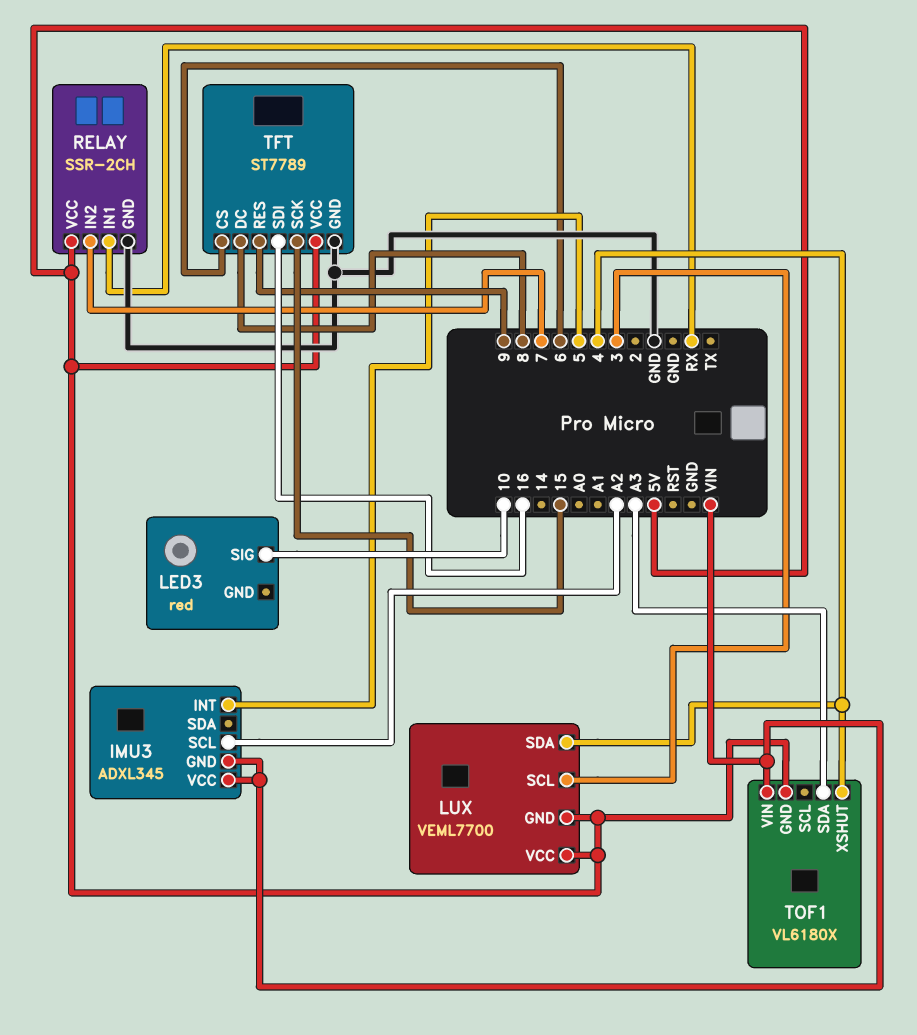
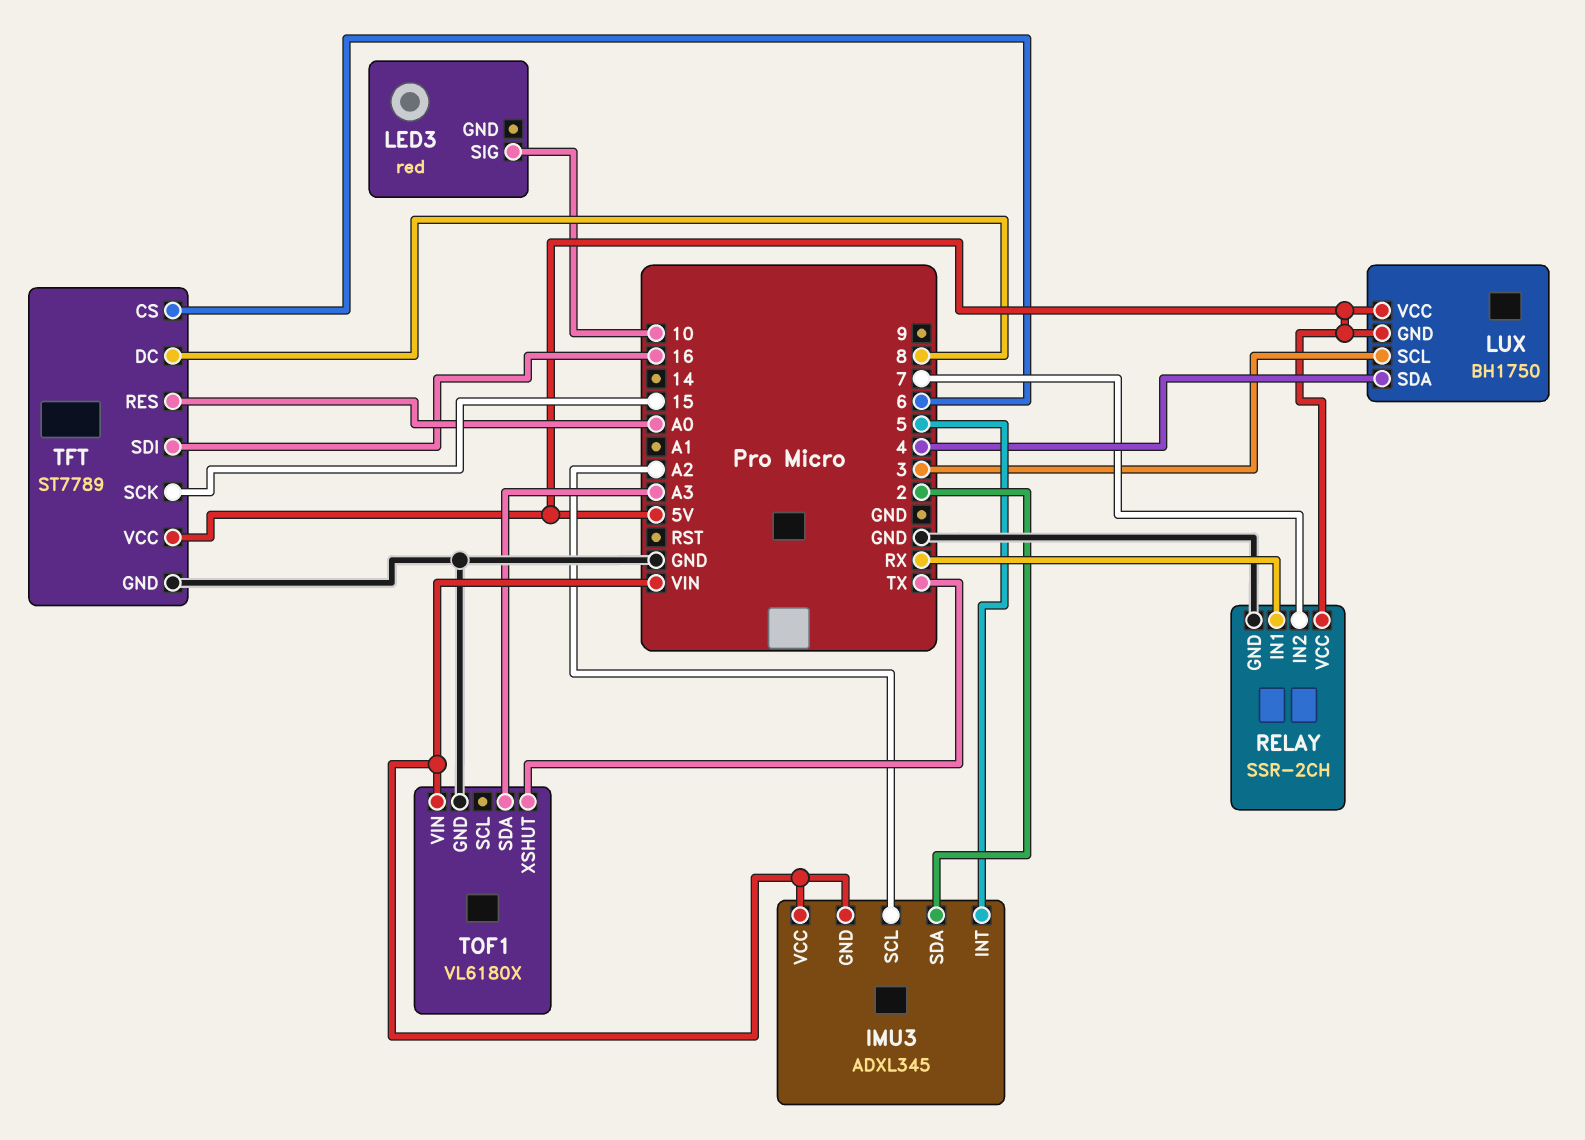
IMU3 pin SDA: none -> 2
LUX: VEML7700 -> BH1750
TFT pin RES: 9 -> A0
TOF1 pin GND: 5V -> GND
TOF1 pin XSHUT: 4 -> TX

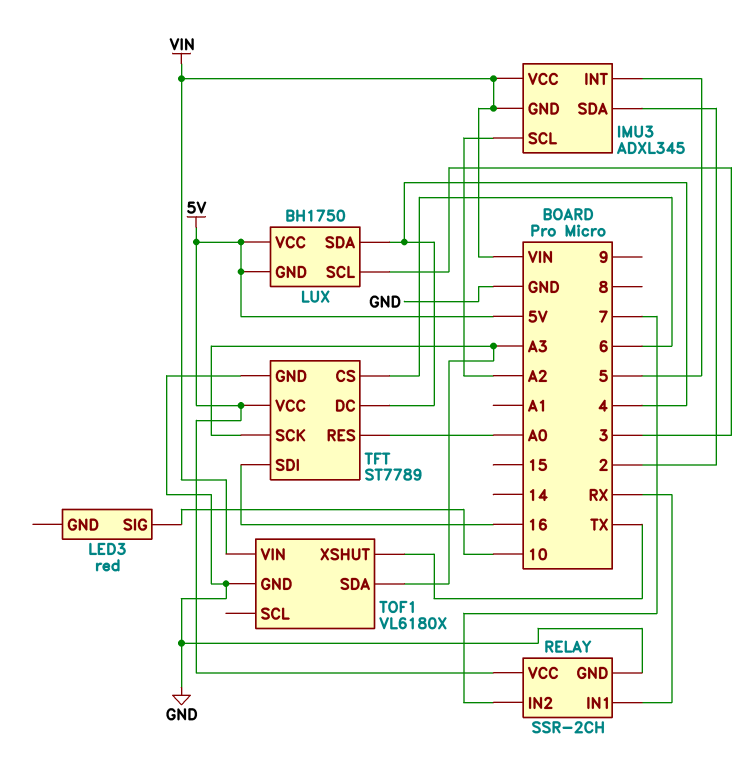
TFT pin DC: 8 -> 4
TFT pin SCK: 15 -> A3

